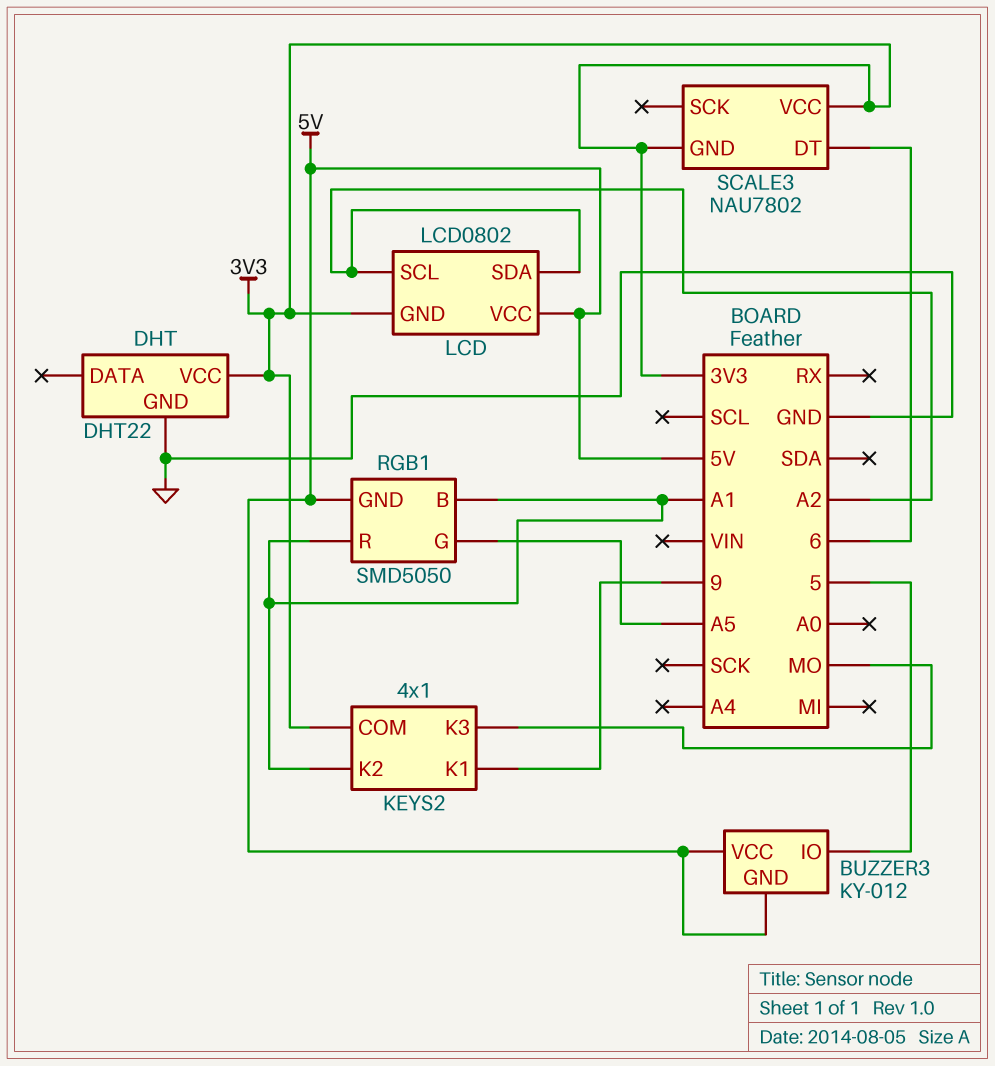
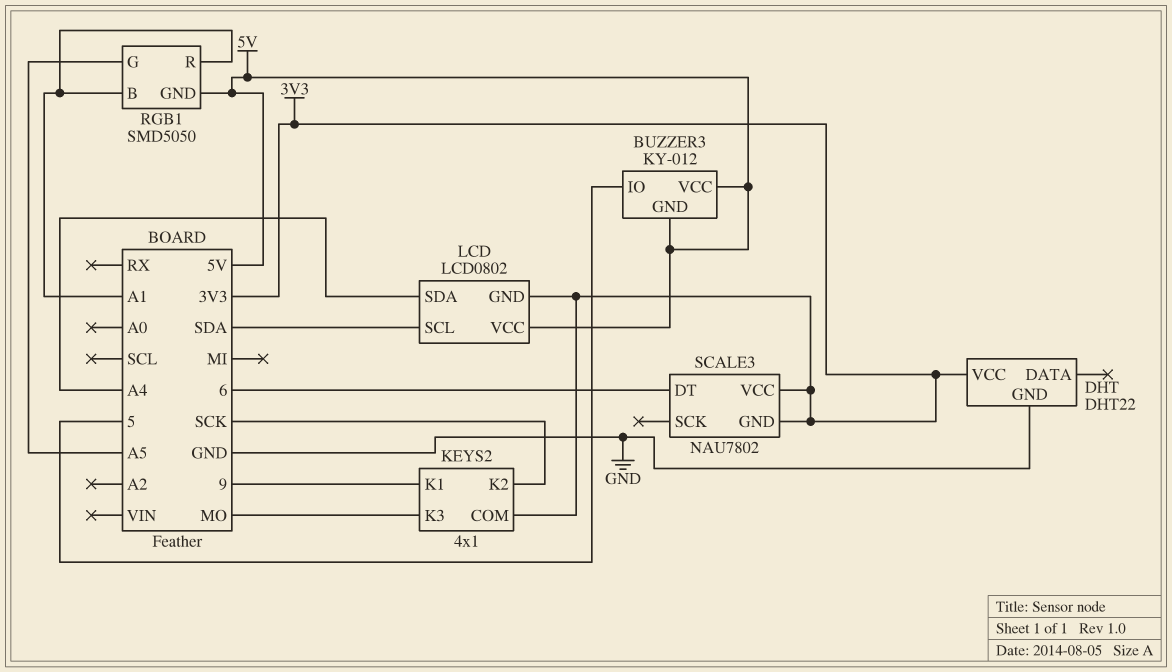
KEYS2 pin K2: A1 -> SCK
LCD pin SCL: A2 -> SDA
LCD pin SDA: A2 -> A4

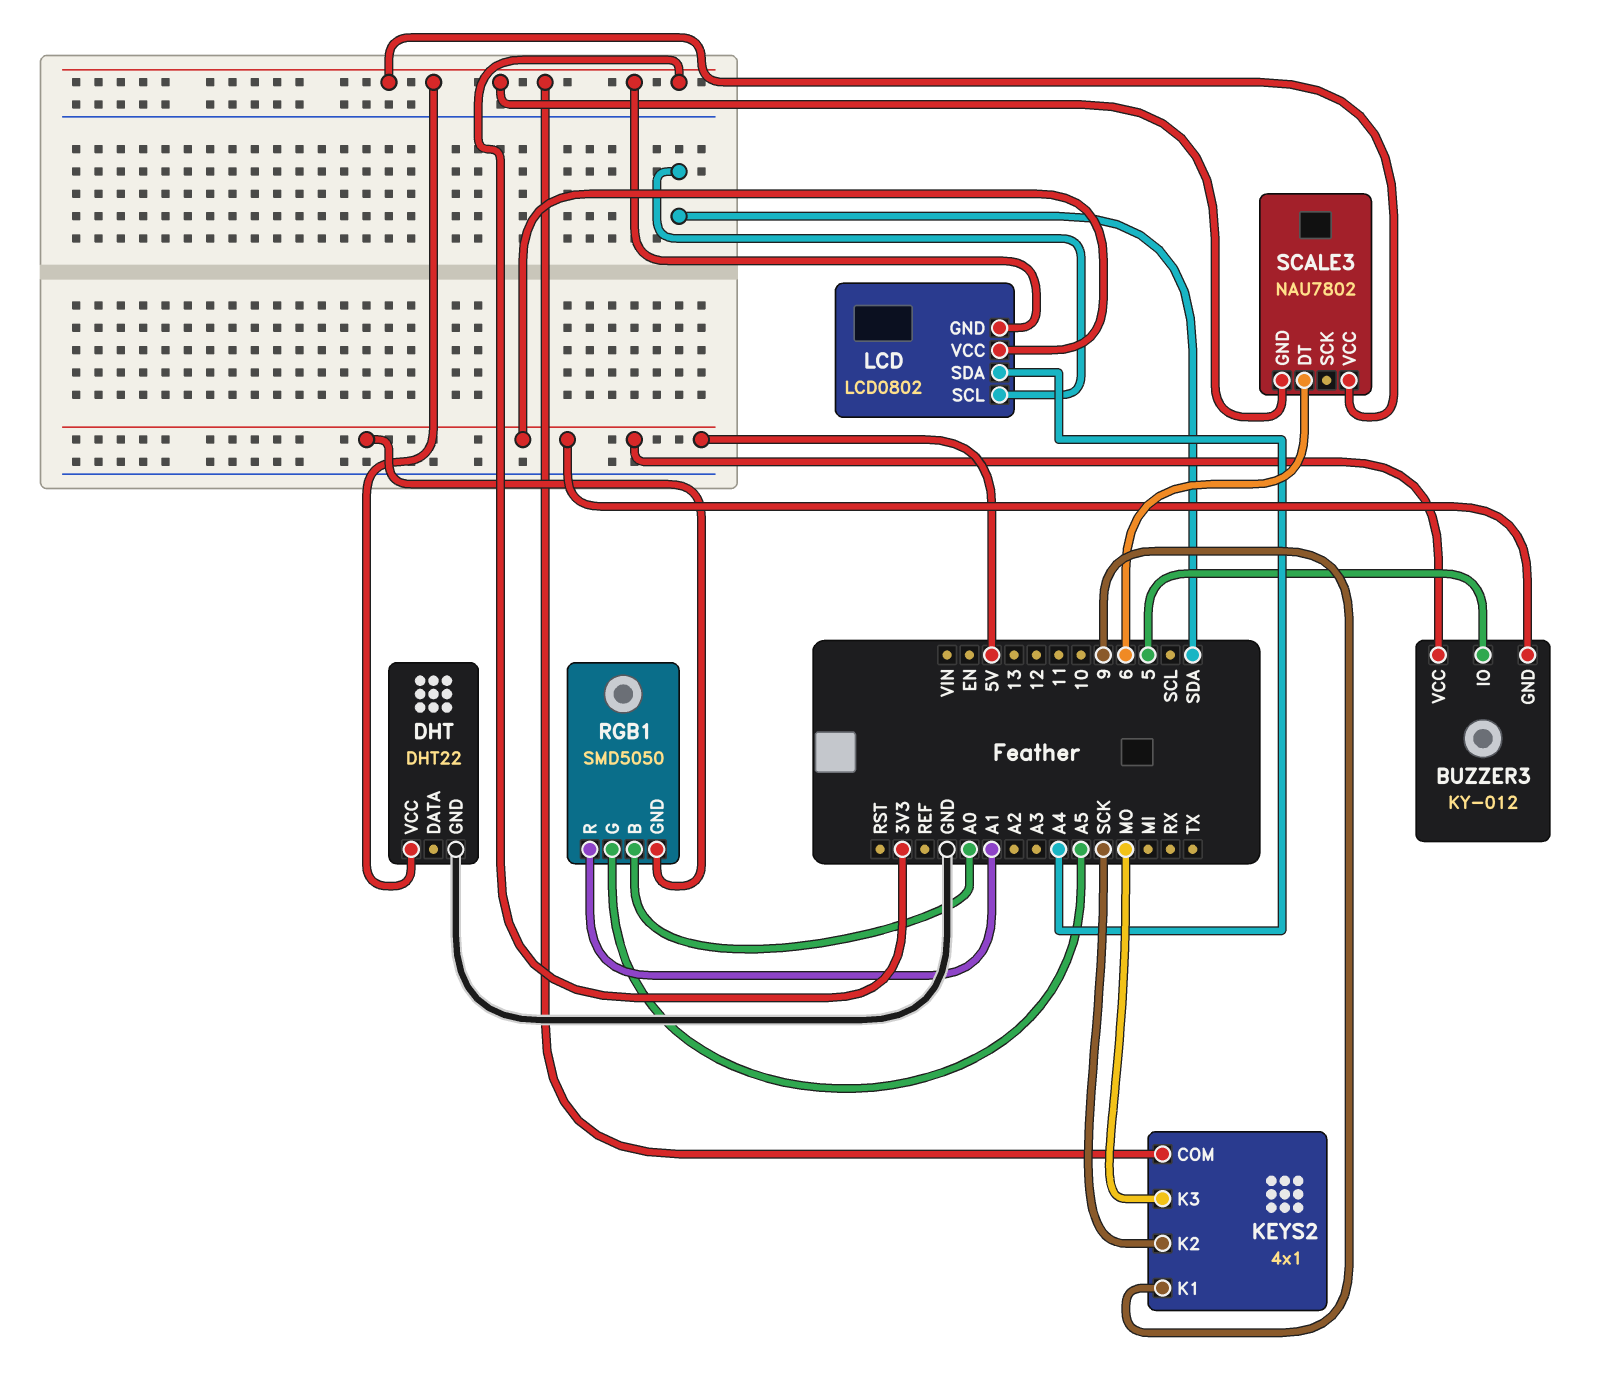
RGB1 pin B: A1 -> A0

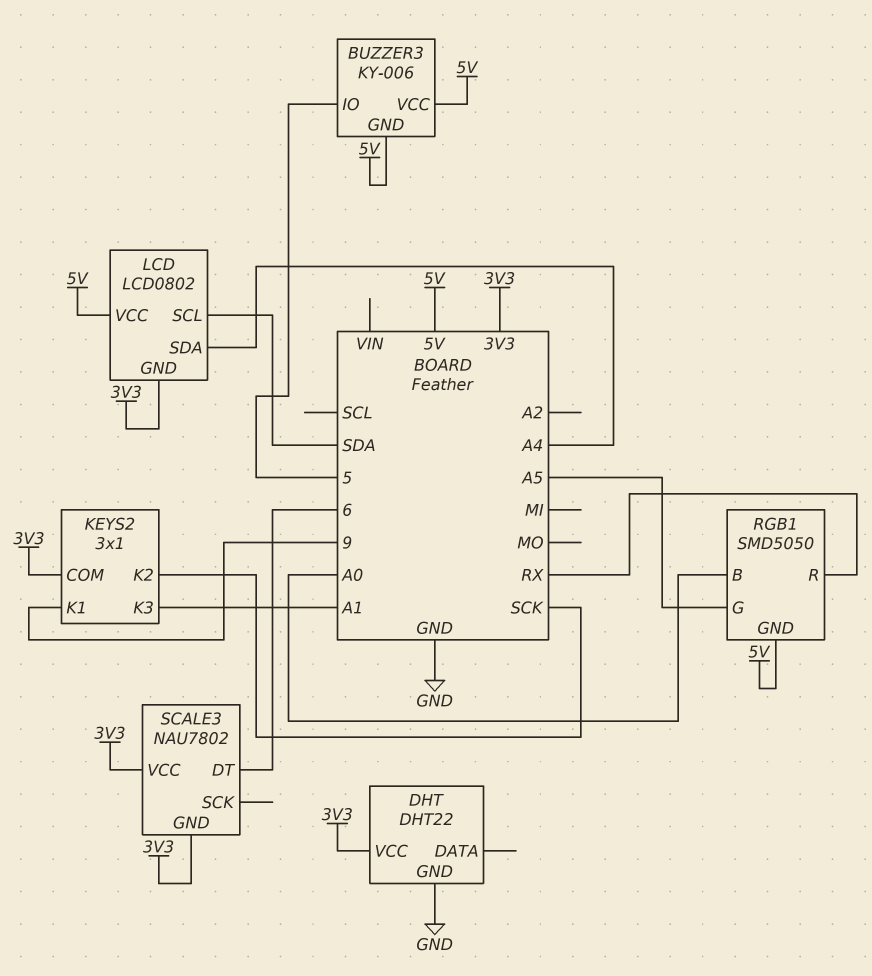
BUZZER3: KY-012 -> KY-006
KEYS2: 4x1 -> 3x1
KEYS2 pin K3: MO -> A1
RGB1 pin R: A1 -> RX

